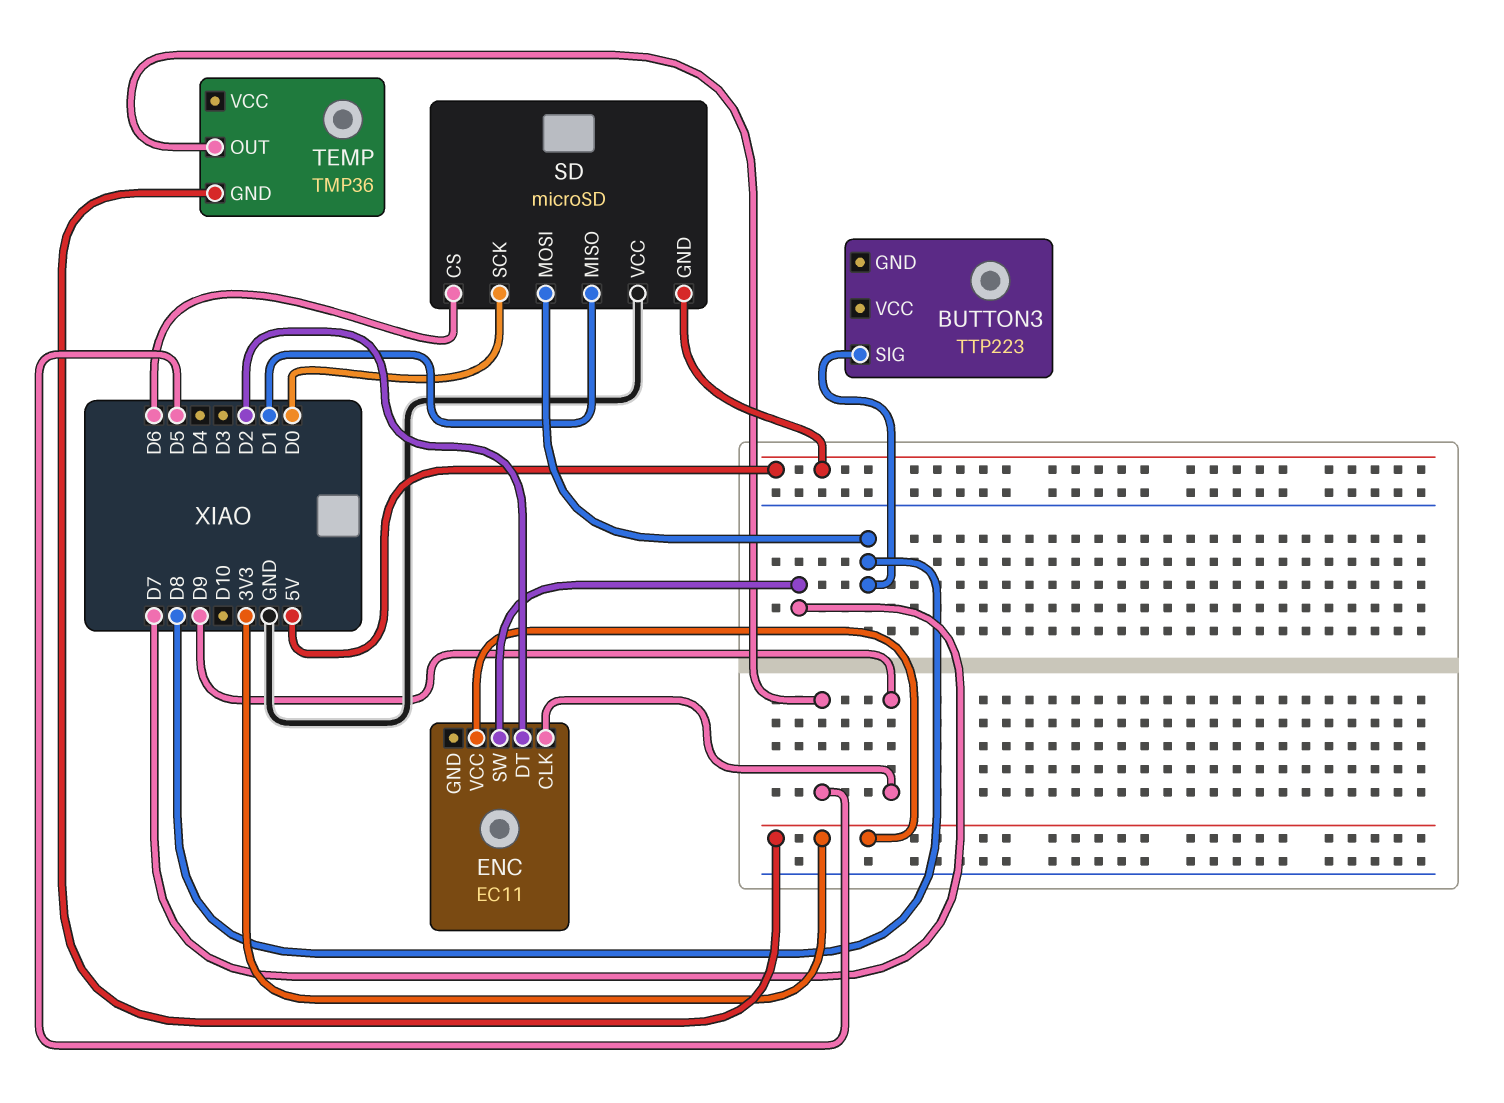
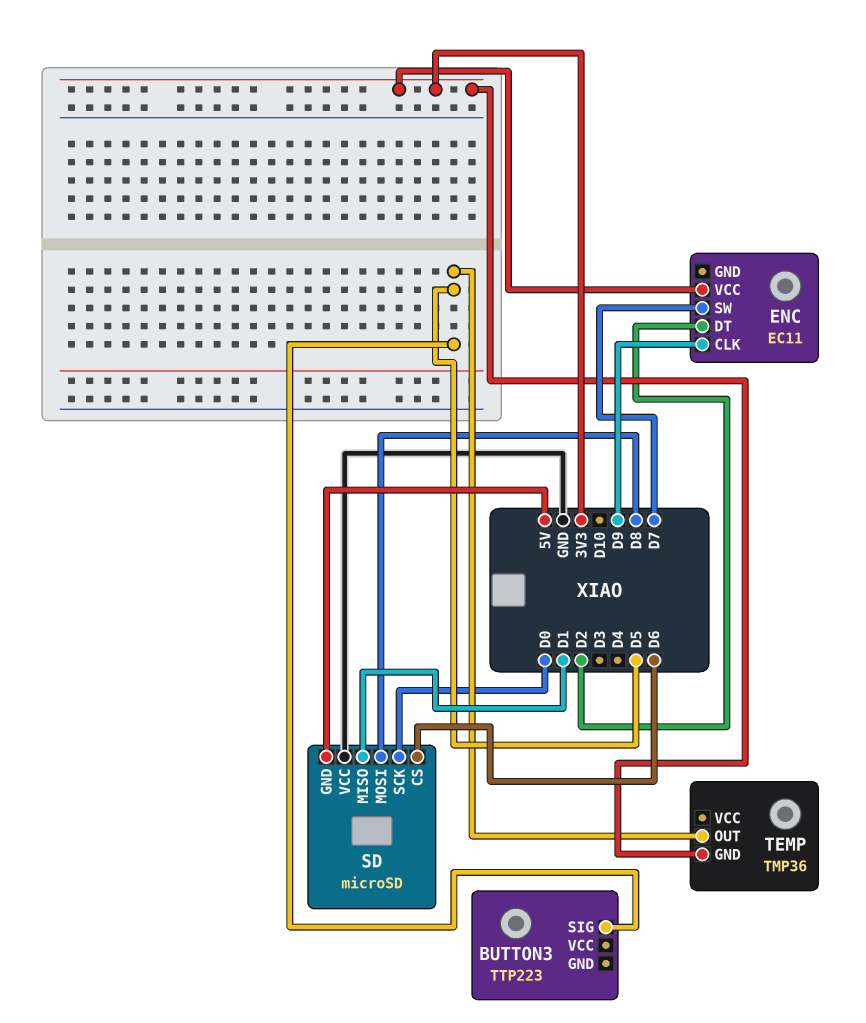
BUTTON3 pin SIG: D8 -> D5

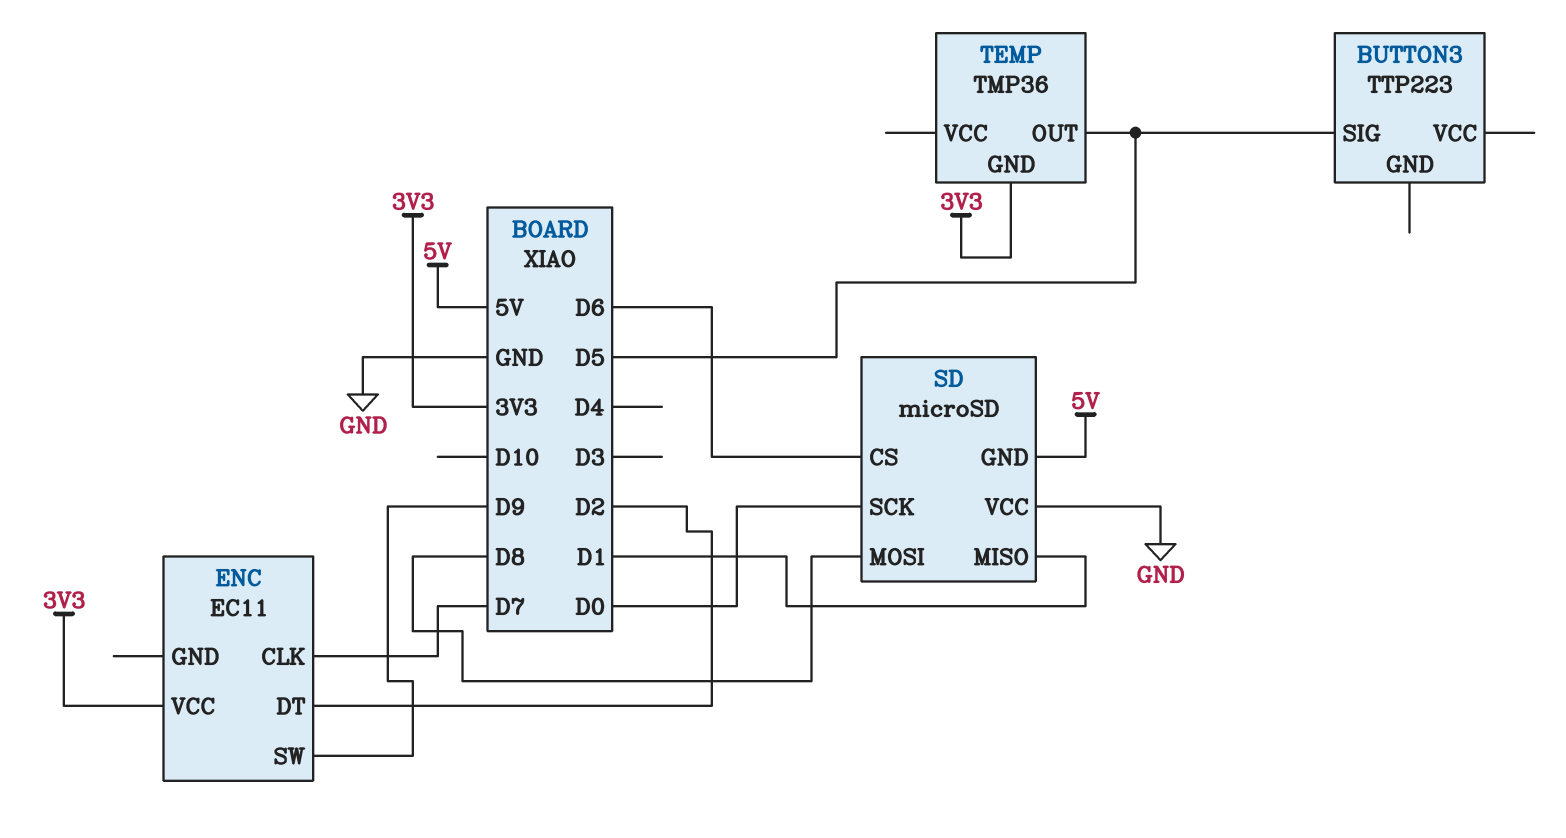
ENC pin CLK: D9 -> D7
ENC pin SW: D7 -> D9

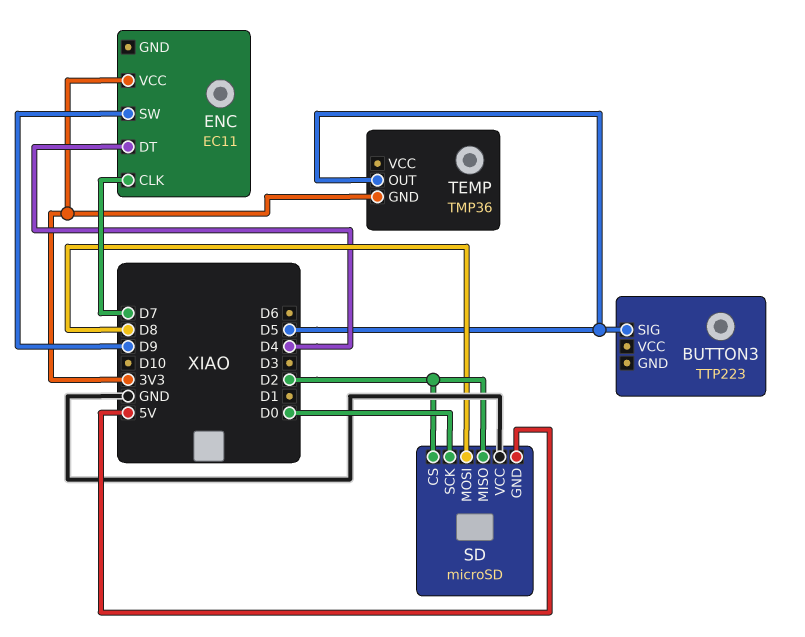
ENC pin DT: D2 -> D4
SD pin CS: D6 -> D2
SD pin MISO: D1 -> D2

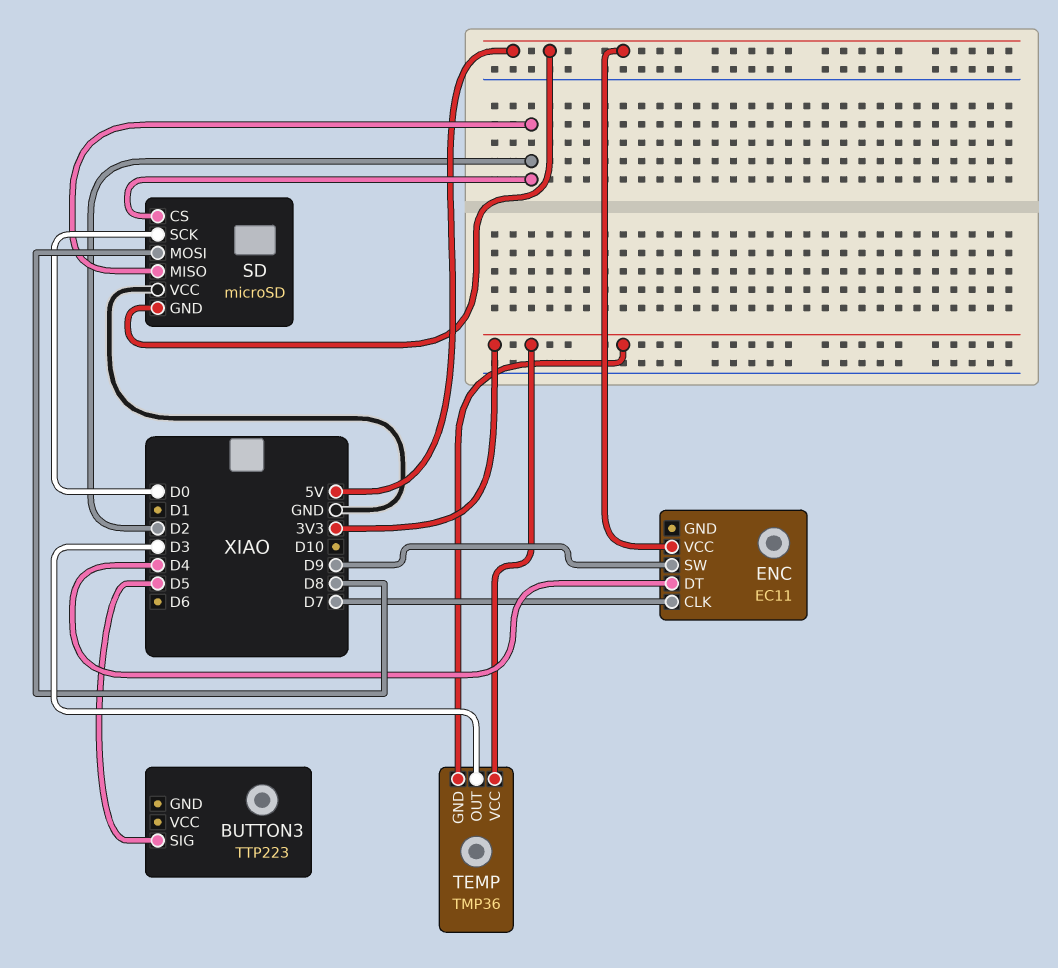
ENC pin VCC: 3V3 -> 5V
TEMP pin OUT: D5 -> D3
TEMP pin VCC: none -> 3V3

